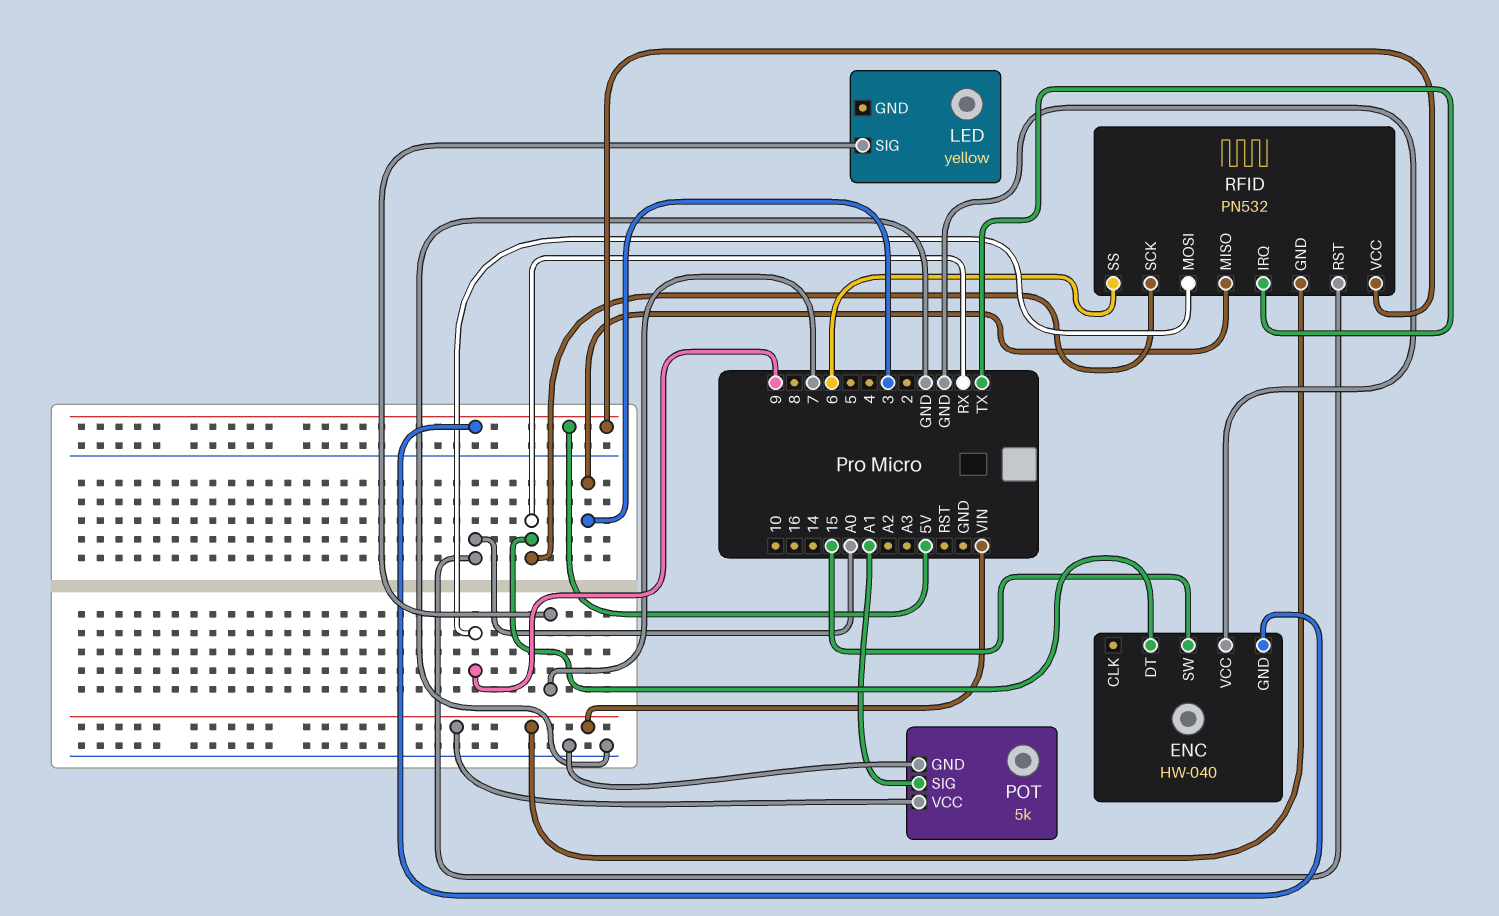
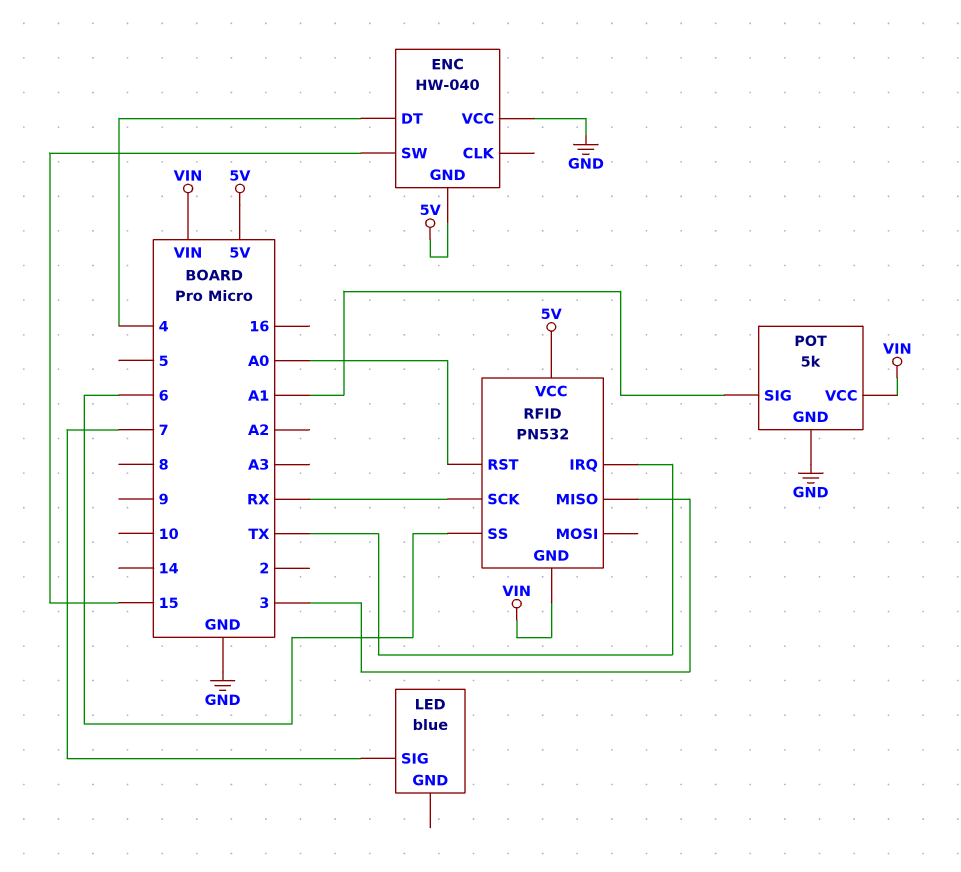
ENC pin DT: RX -> 4
LED: yellow -> blue
RFID pin MOSI: 9 -> none

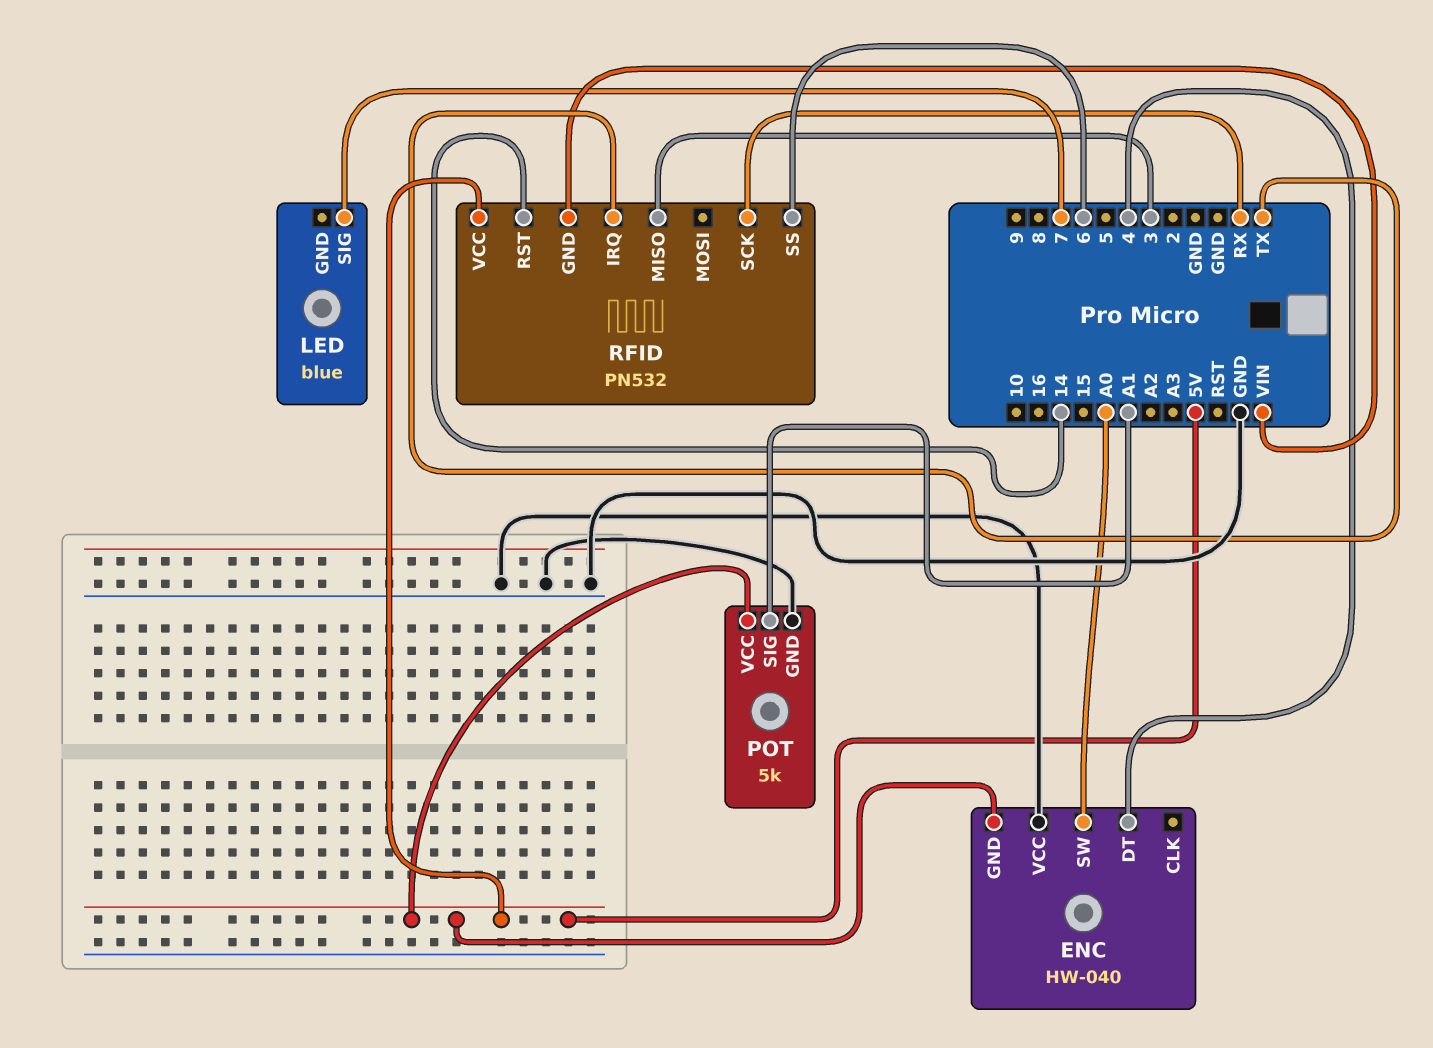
ENC pin SW: 15 -> A0
POT pin VCC: VIN -> 5V
RFID pin RST: A0 -> 14

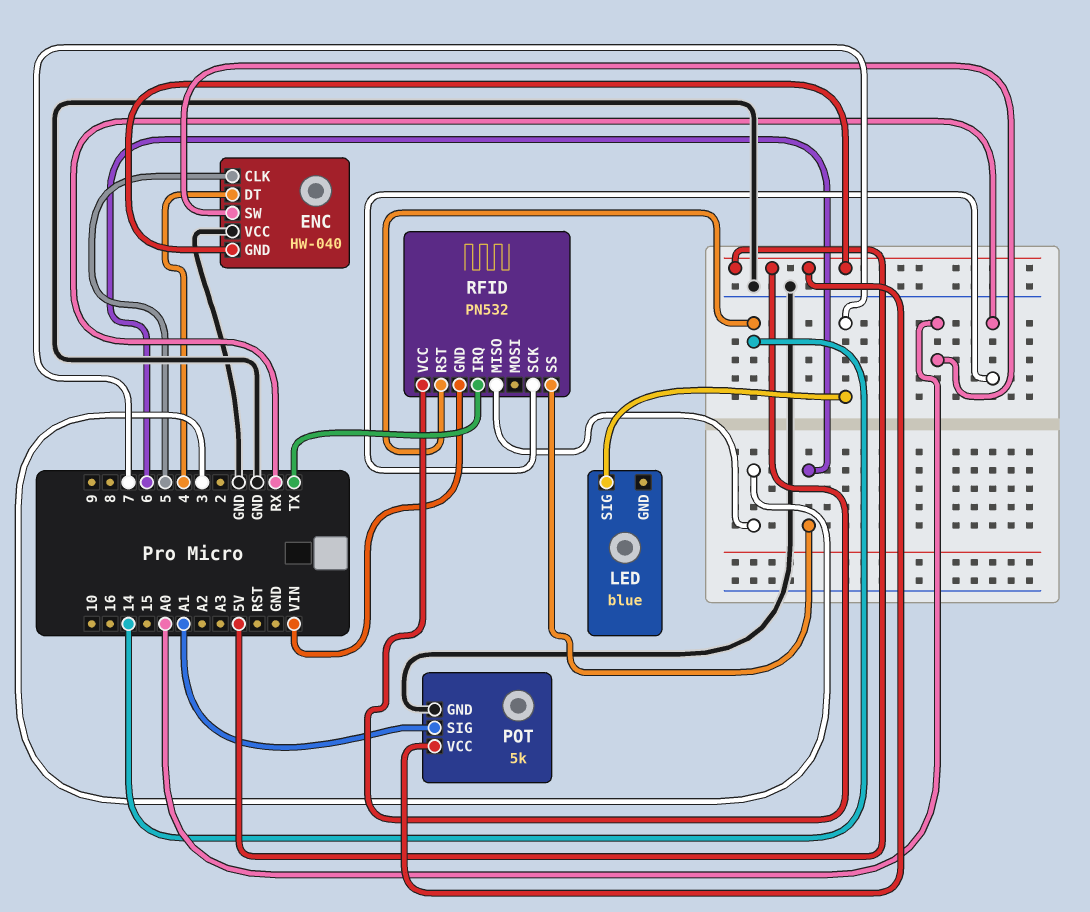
ENC pin CLK: none -> 5

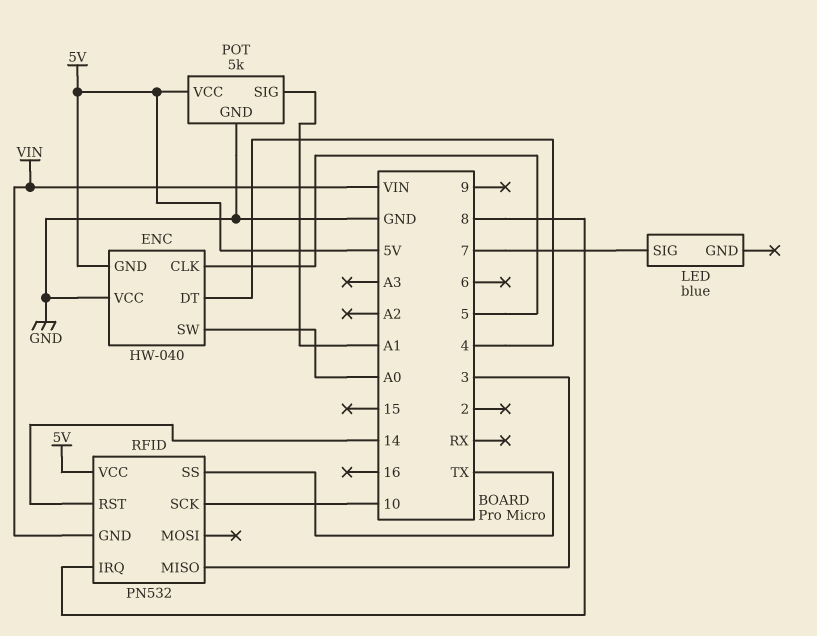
RFID pin IRQ: TX -> 8
RFID pin SCK: RX -> 10
RFID pin SS: 6 -> TX

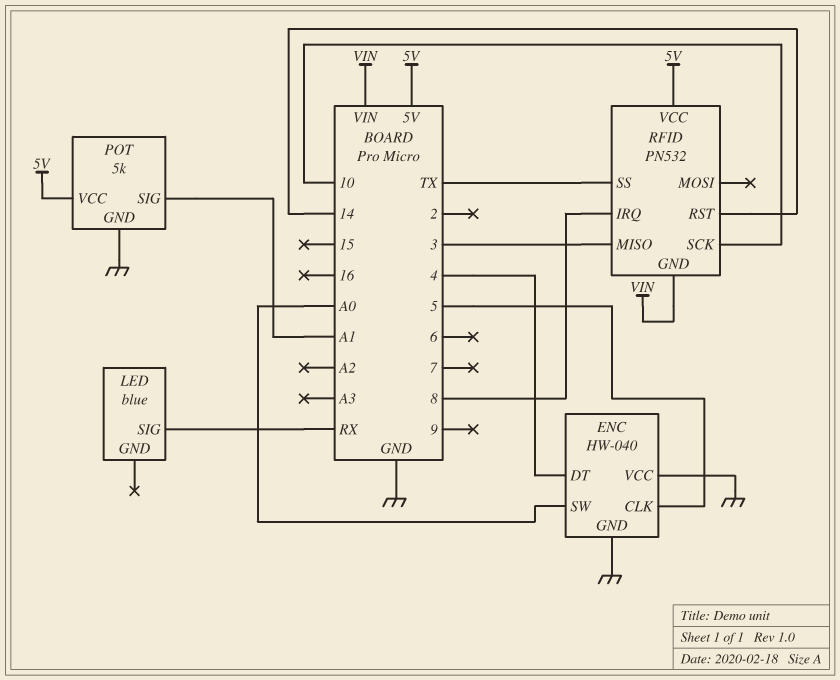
ENC pin GND: 5V -> GND
LED pin SIG: 7 -> RX

